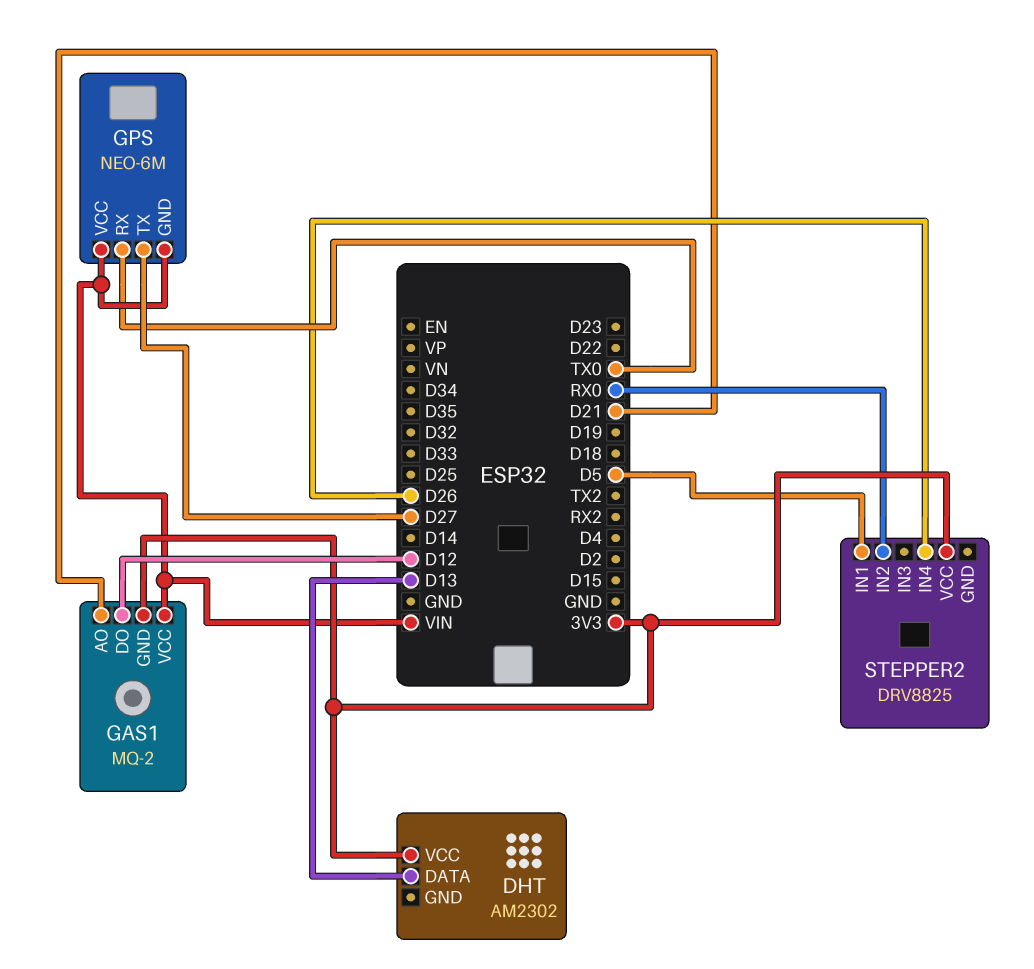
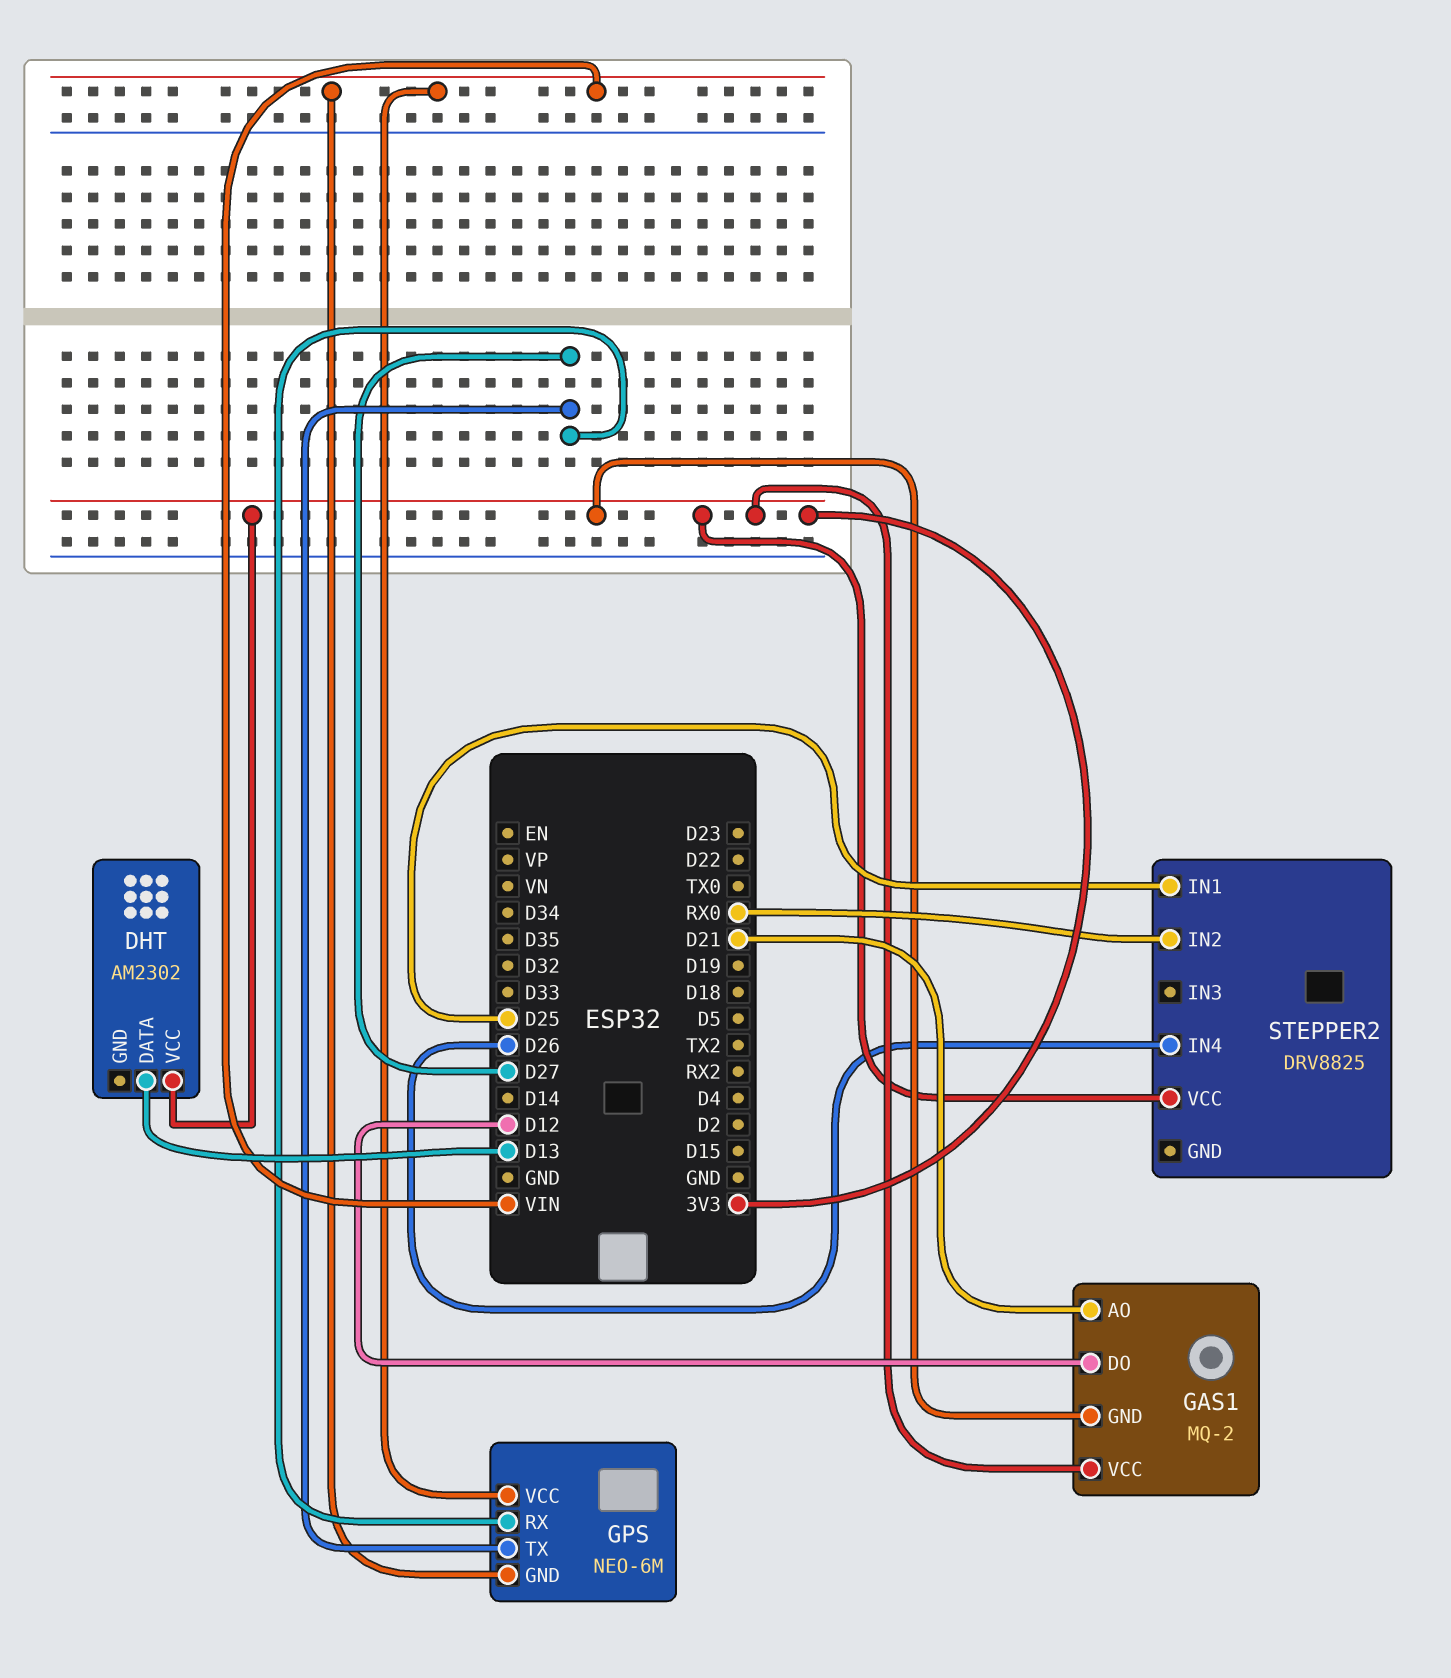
GAS1 pin VCC: VIN -> 3V3
GPS pin RX: TX0 -> D27
STEPPER2 pin IN1: D5 -> D25

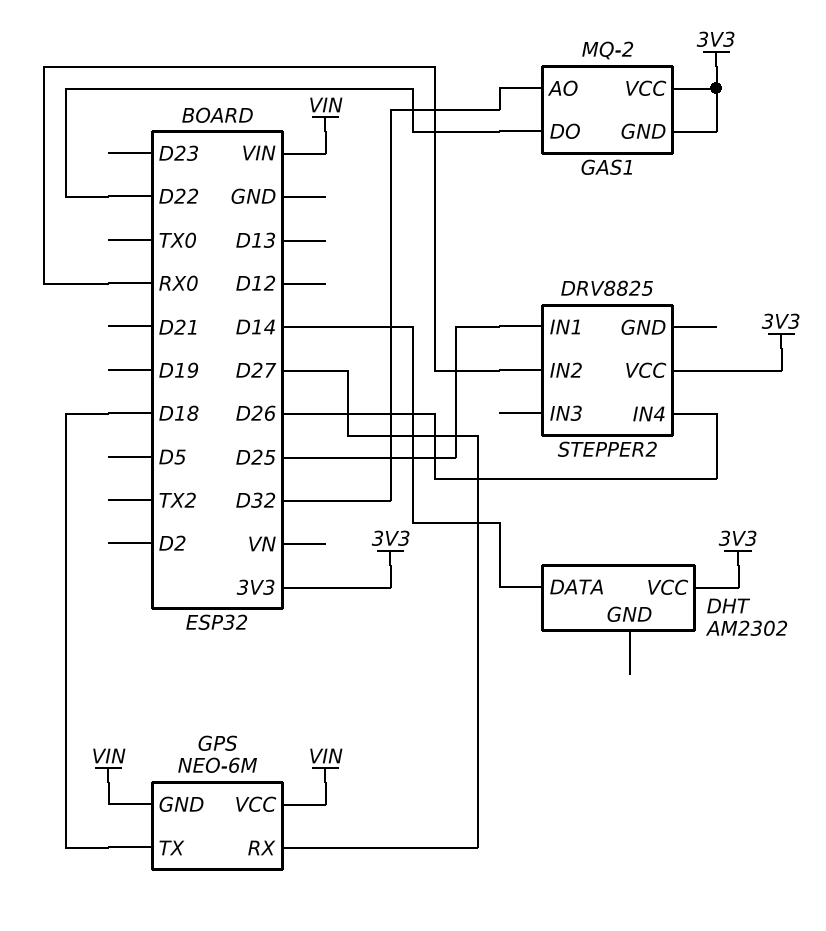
DHT pin DATA: D13 -> D14
GAS1 pin AO: D21 -> D32
GAS1 pin DO: D12 -> D22
GPS pin TX: D27 -> D18

